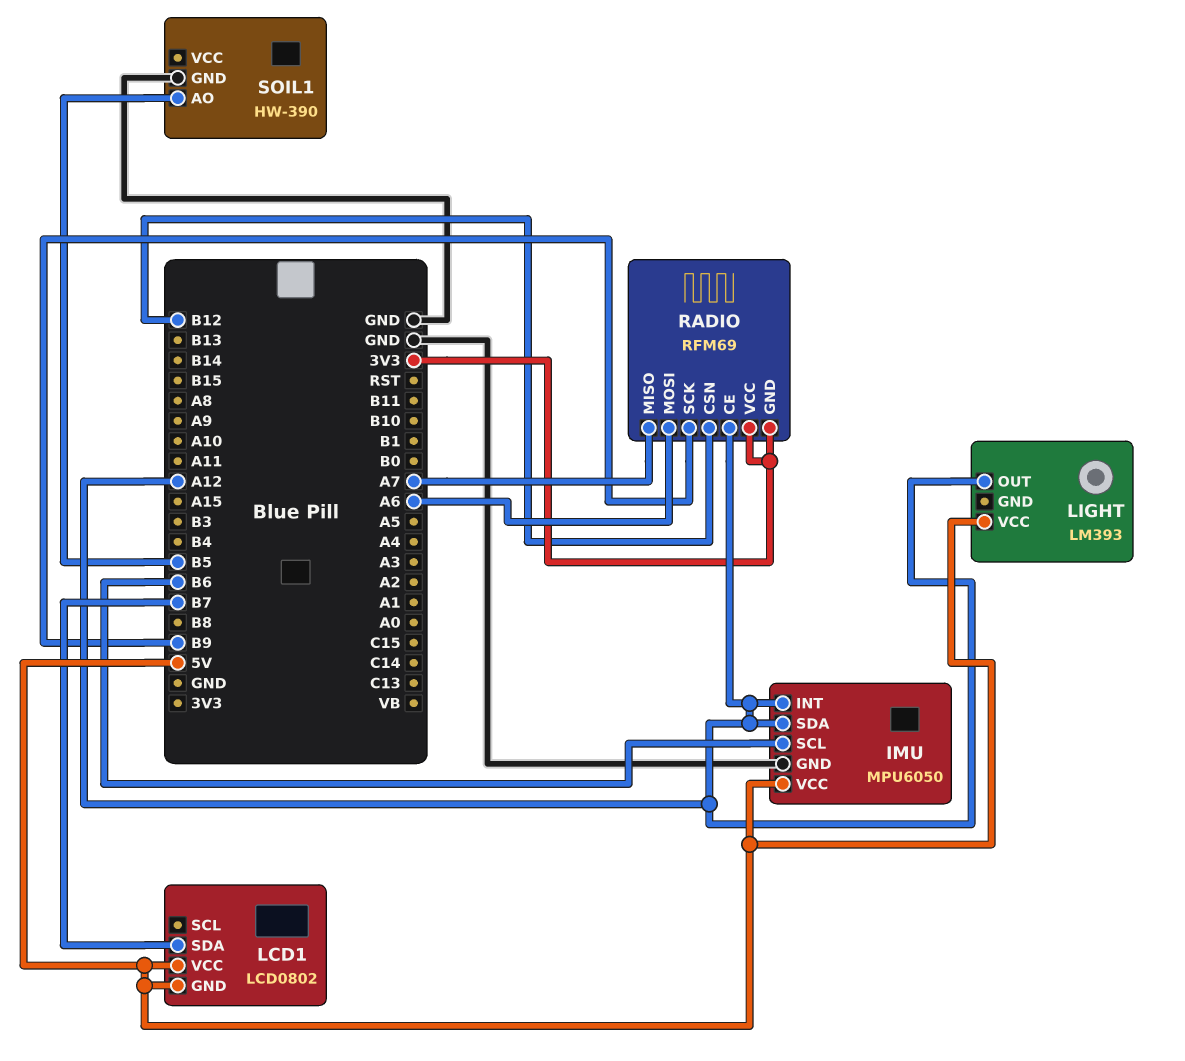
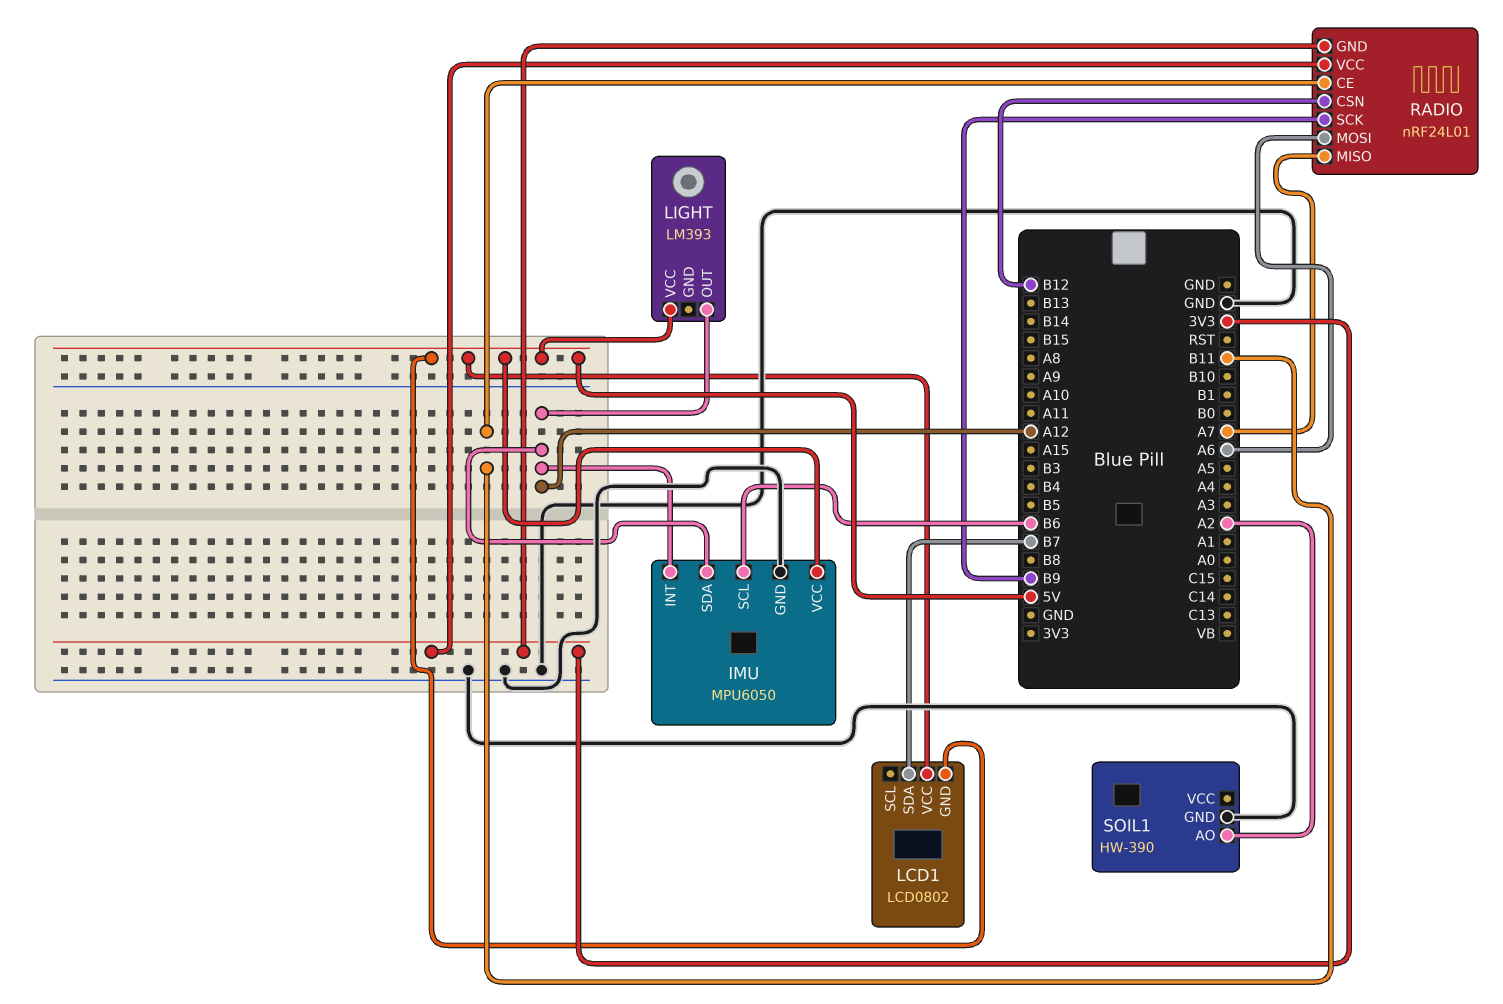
RADIO: RFM69 -> nRF24L01
RADIO pin CE: A12 -> B11
SOIL1 pin AO: B5 -> A2

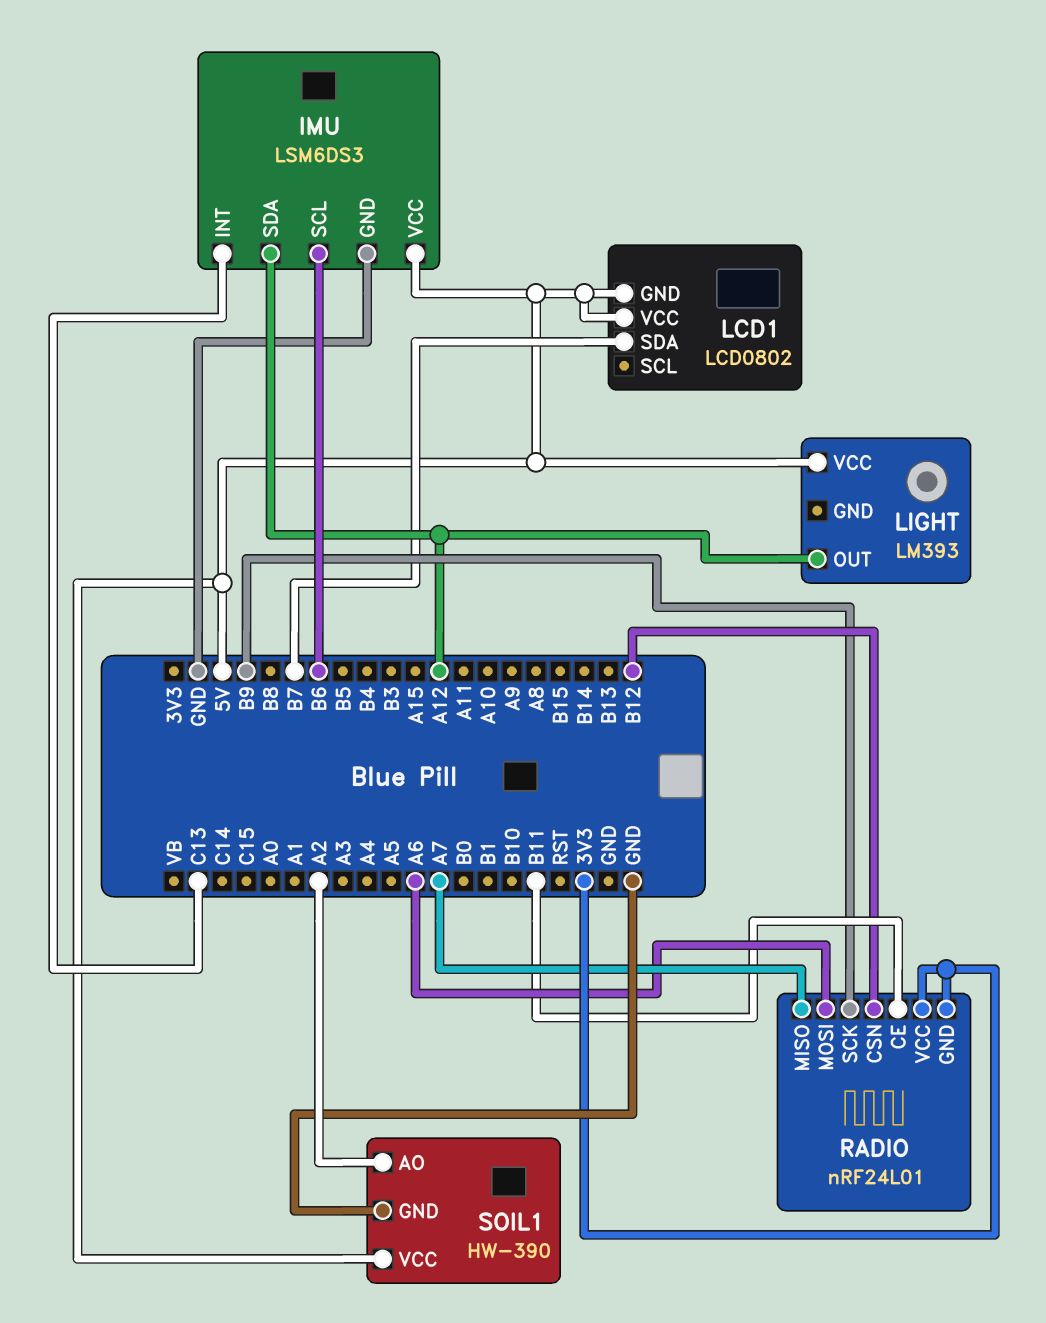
IMU: MPU6050 -> LSM6DS3
IMU pin INT: A12 -> C13
SOIL1 pin VCC: none -> 5V

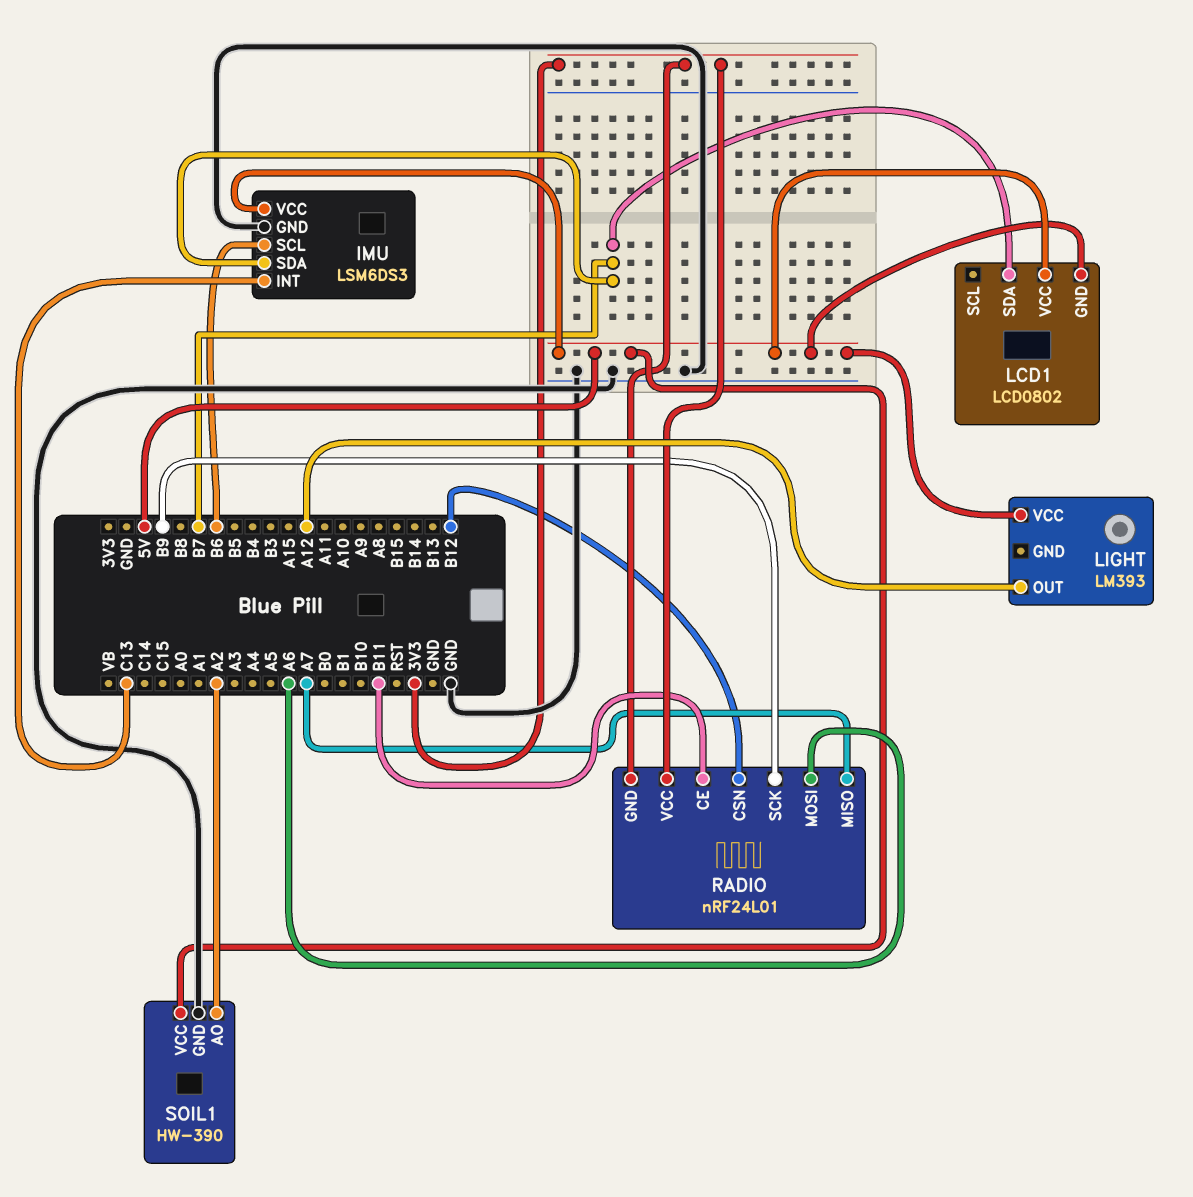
IMU pin SDA: A12 -> B7

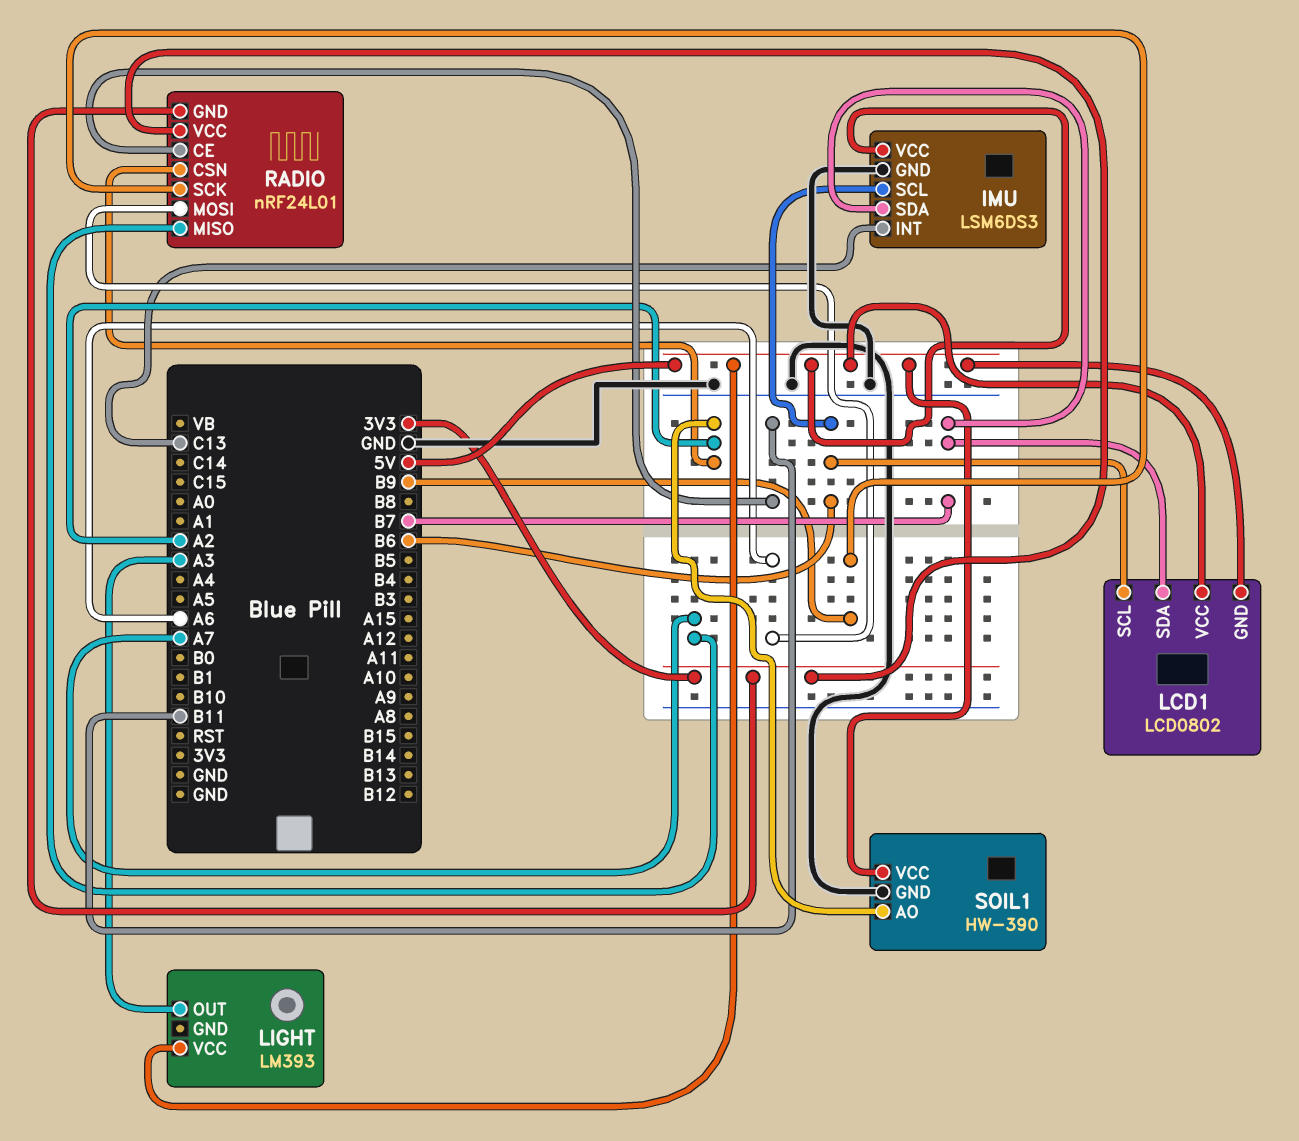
LCD1 pin SCL: none -> B6
LIGHT pin OUT: A12 -> A3
RADIO pin CSN: B12 -> A2

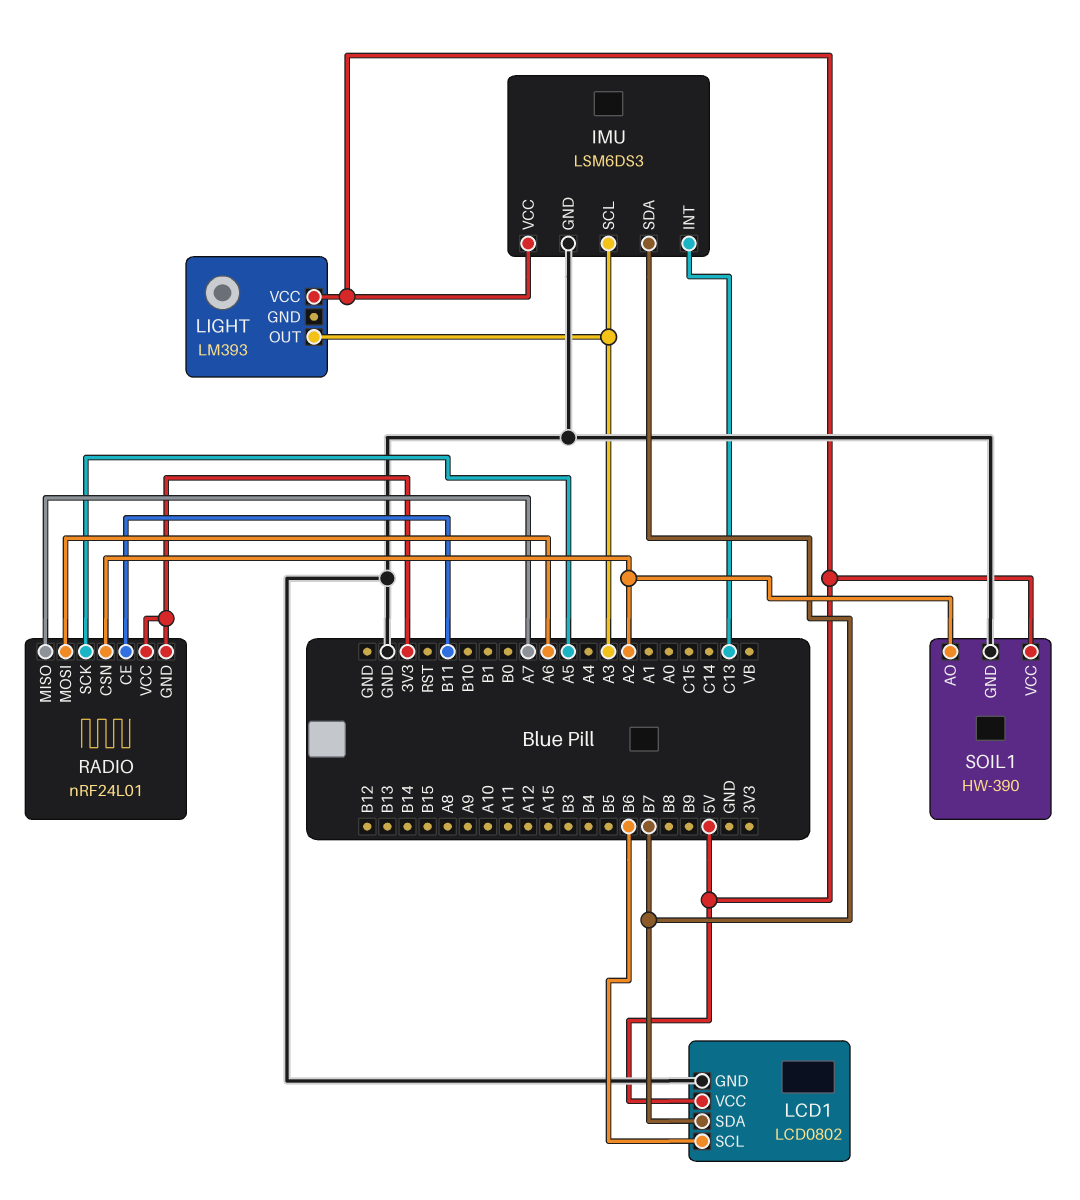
IMU pin SCL: B6 -> A3
LCD1 pin GND: 5V -> GND
RADIO pin SCK: B9 -> A5

